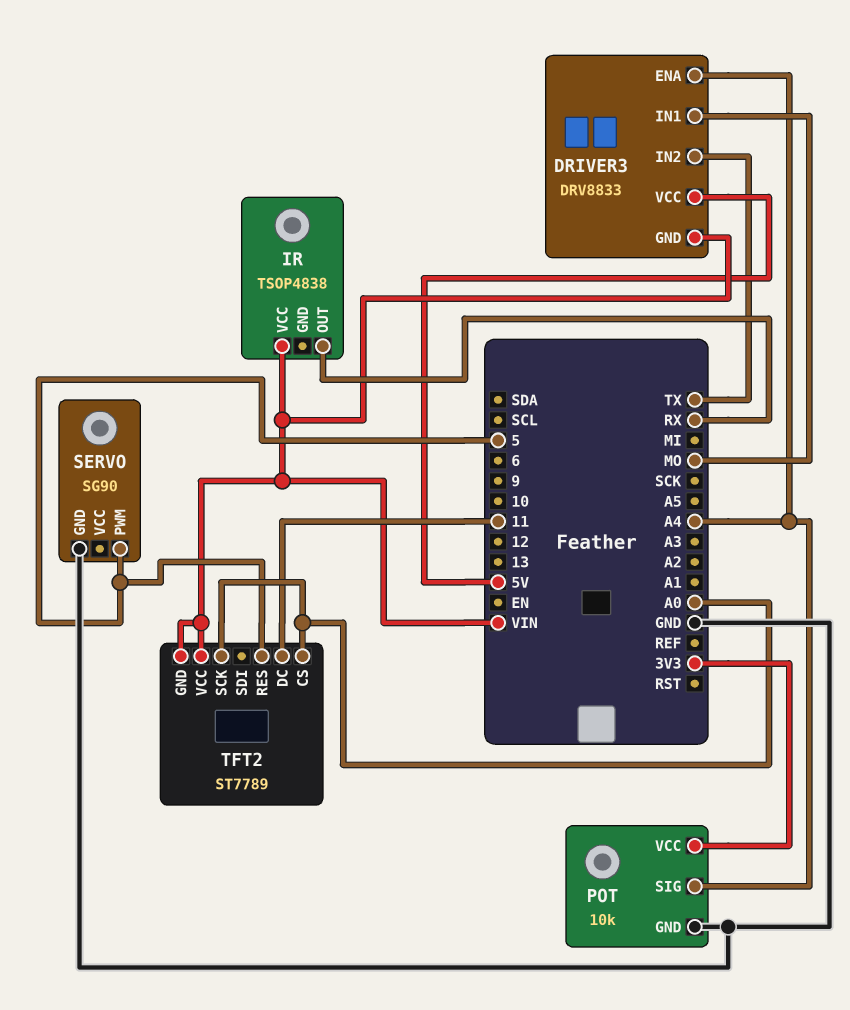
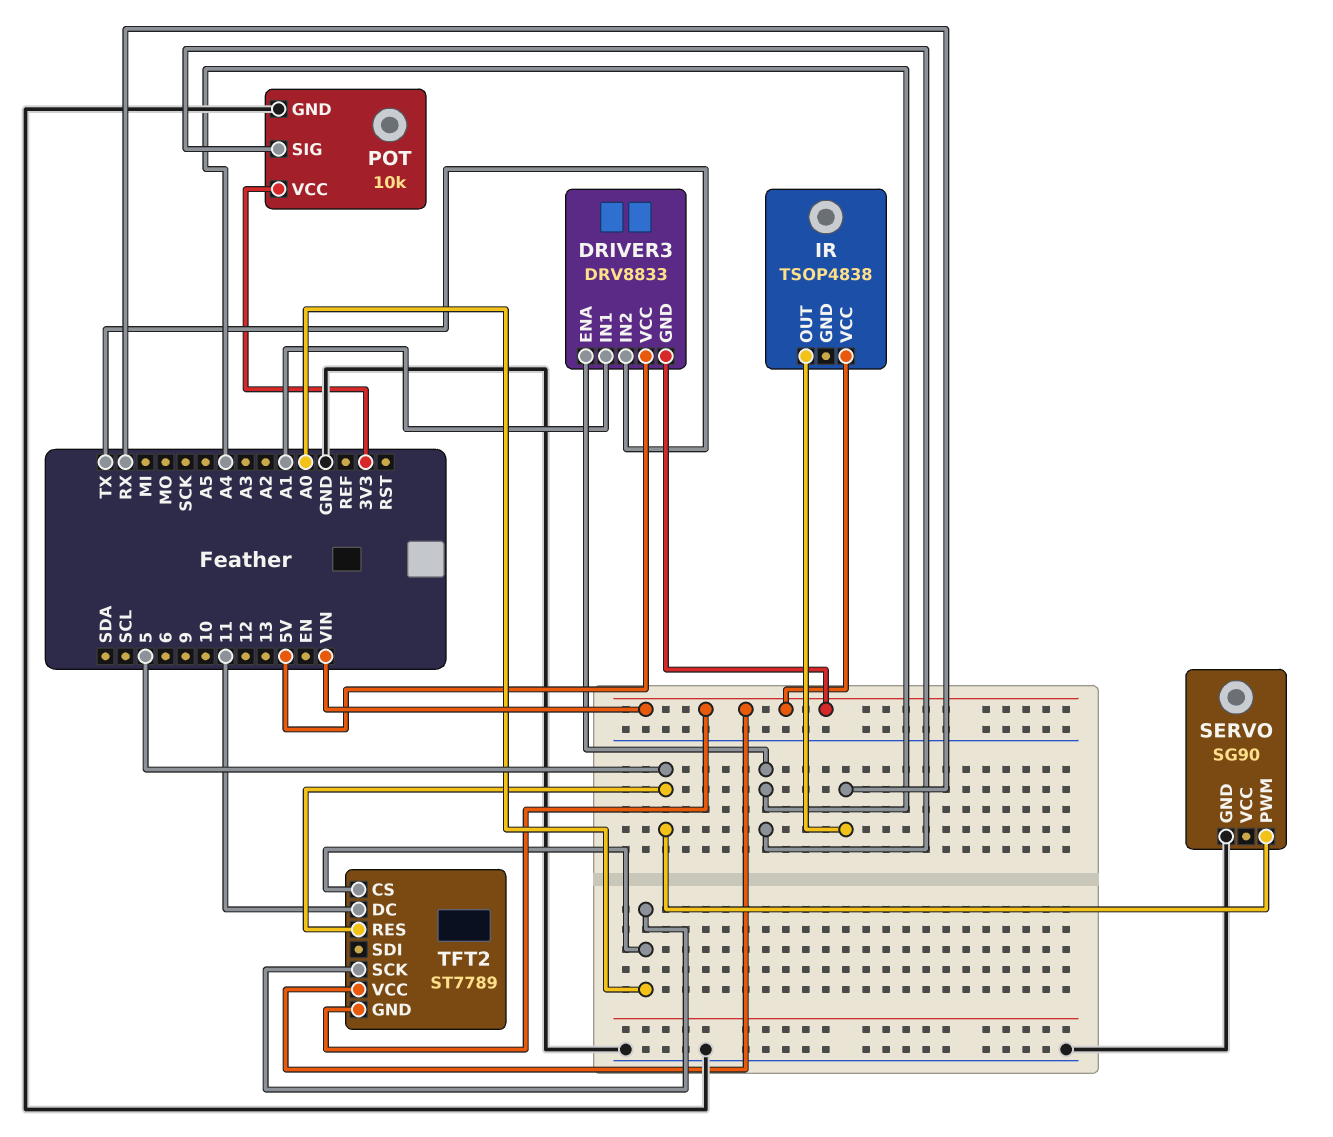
DRIVER3 pin IN1: MO -> A1

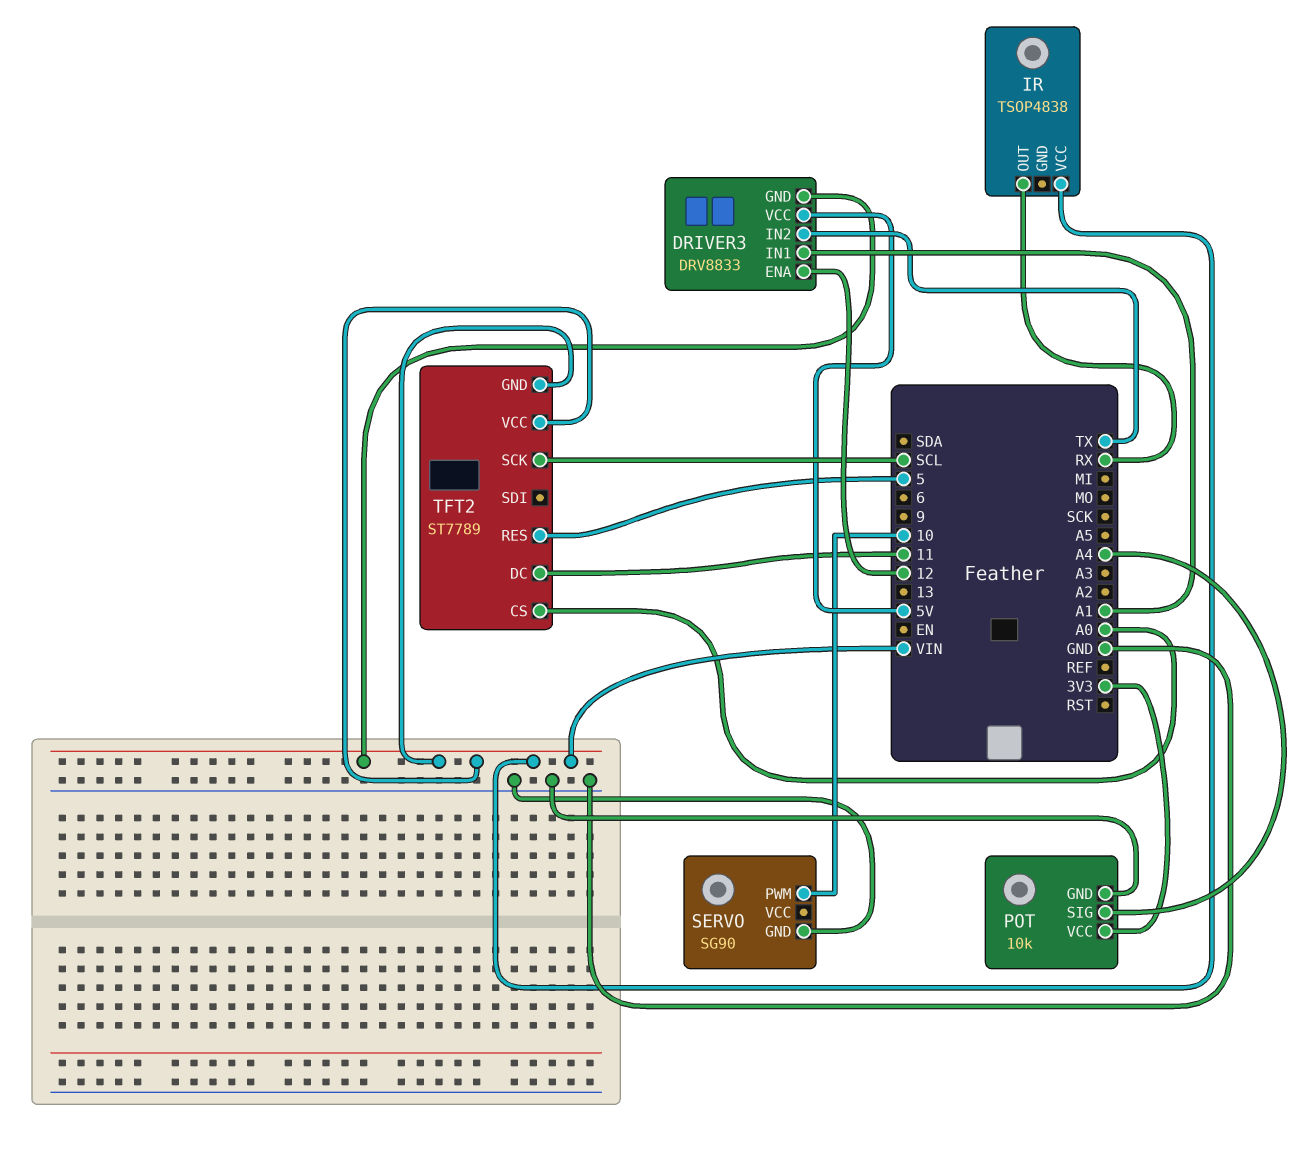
DRIVER3 pin ENA: A4 -> 12
SERVO pin PWM: 5 -> 10
TFT2 pin SCK: A0 -> SCL

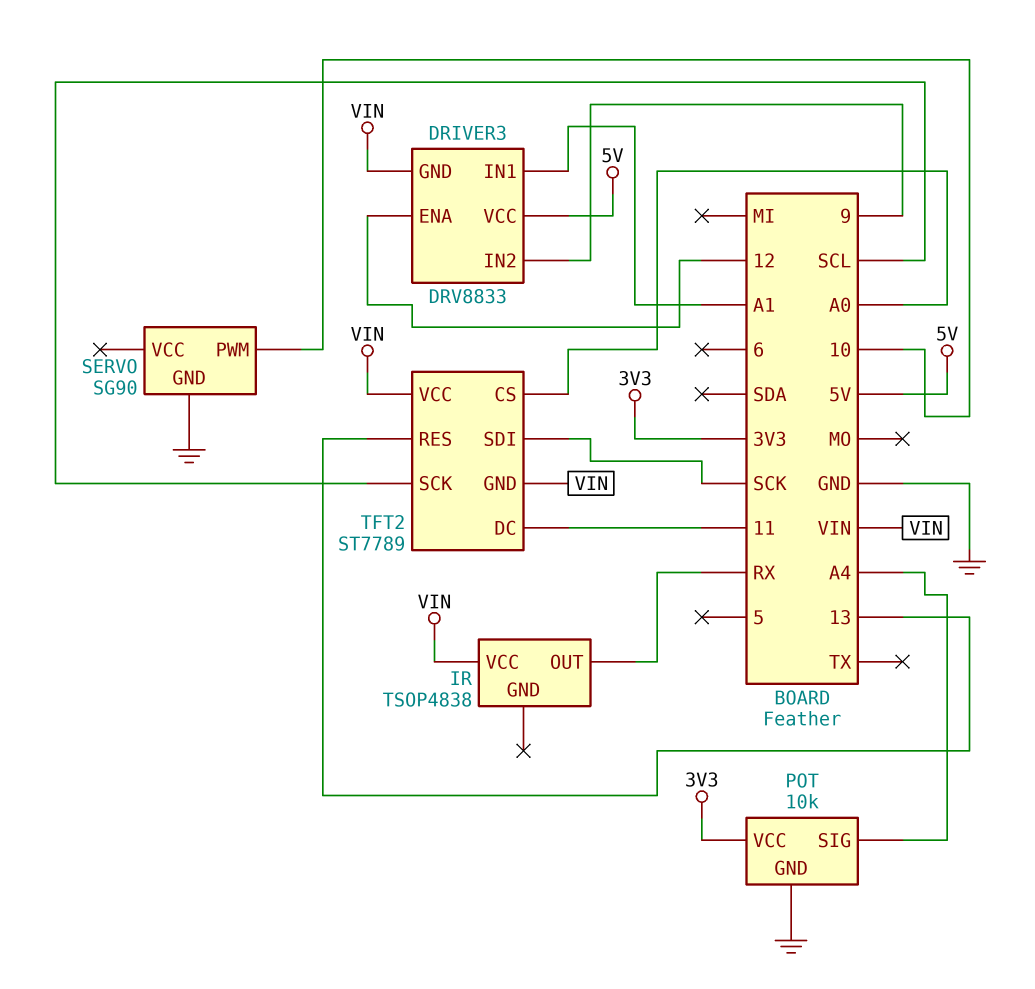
DRIVER3 pin IN2: TX -> 9
TFT2 pin RES: 5 -> 13
TFT2 pin SDI: none -> SCK

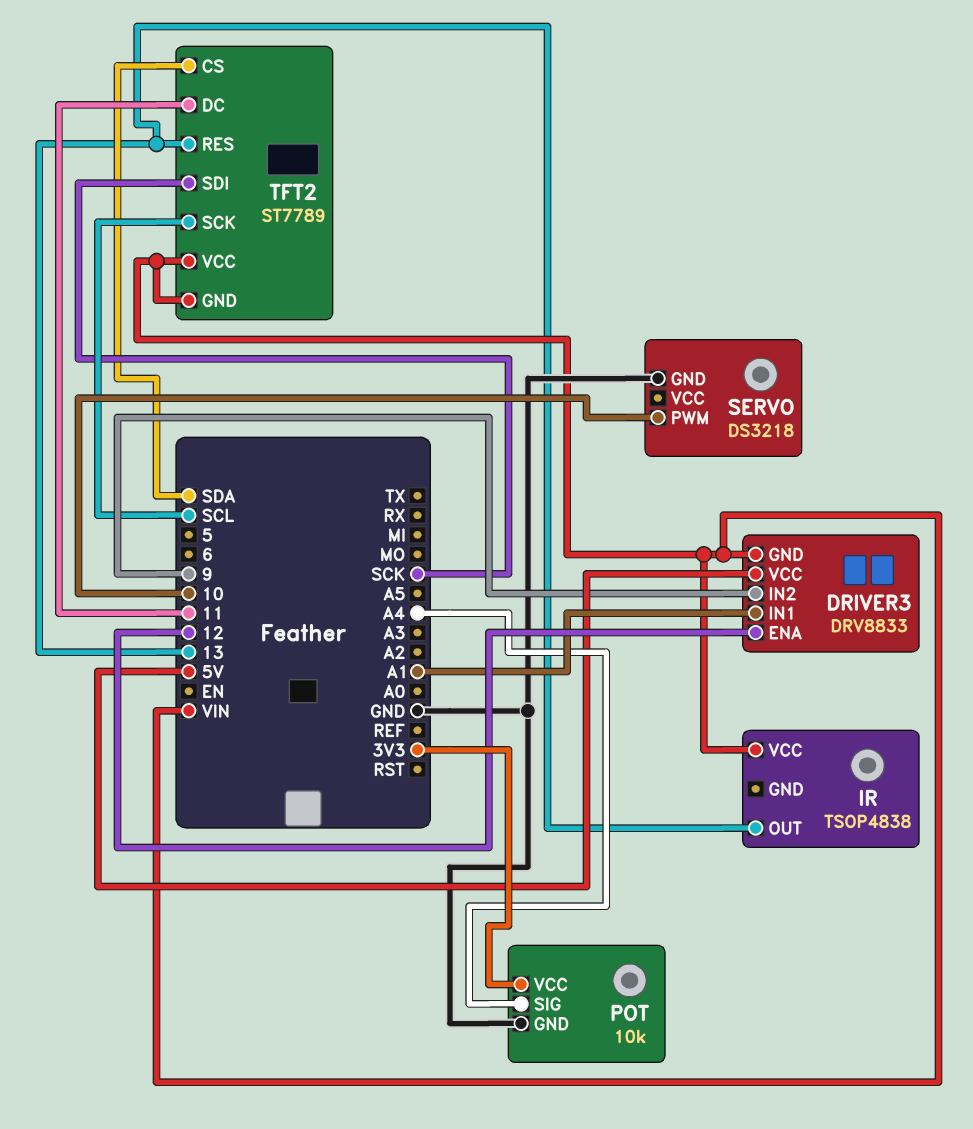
IR pin OUT: RX -> 13
SERVO: SG90 -> DS3218
TFT2 pin CS: A0 -> SDA

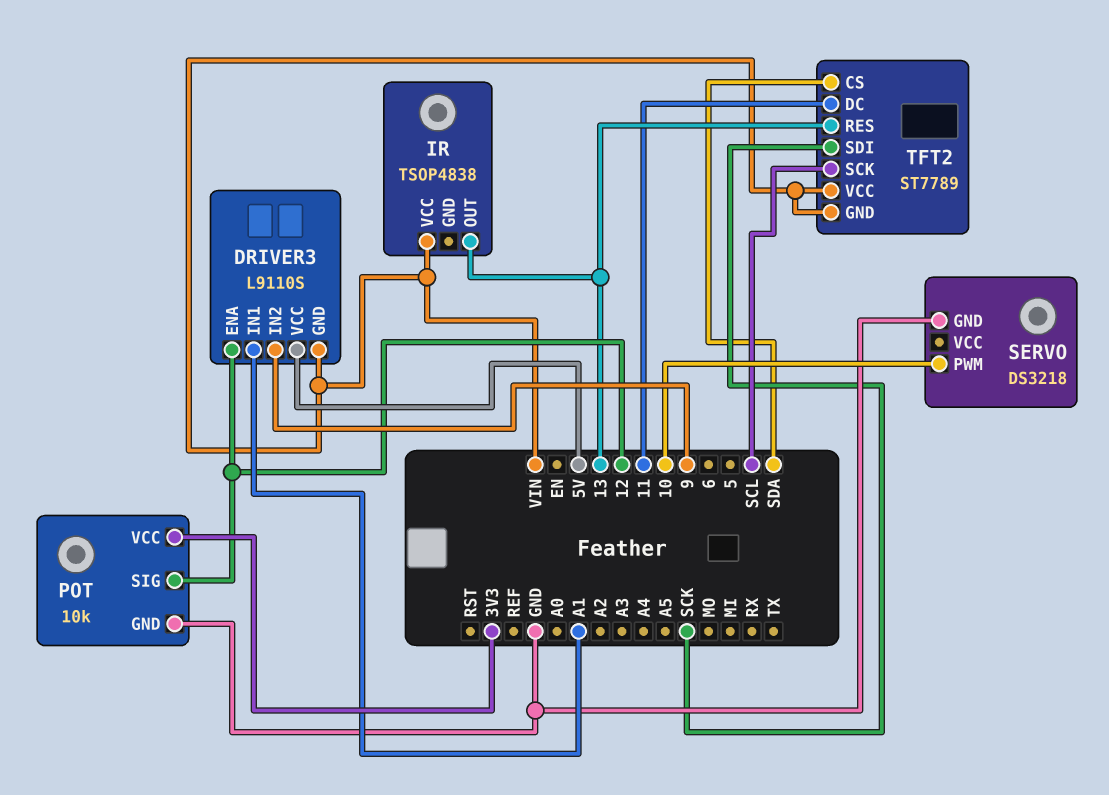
DRIVER3: DRV8833 -> L9110S
POT pin SIG: A4 -> 12

